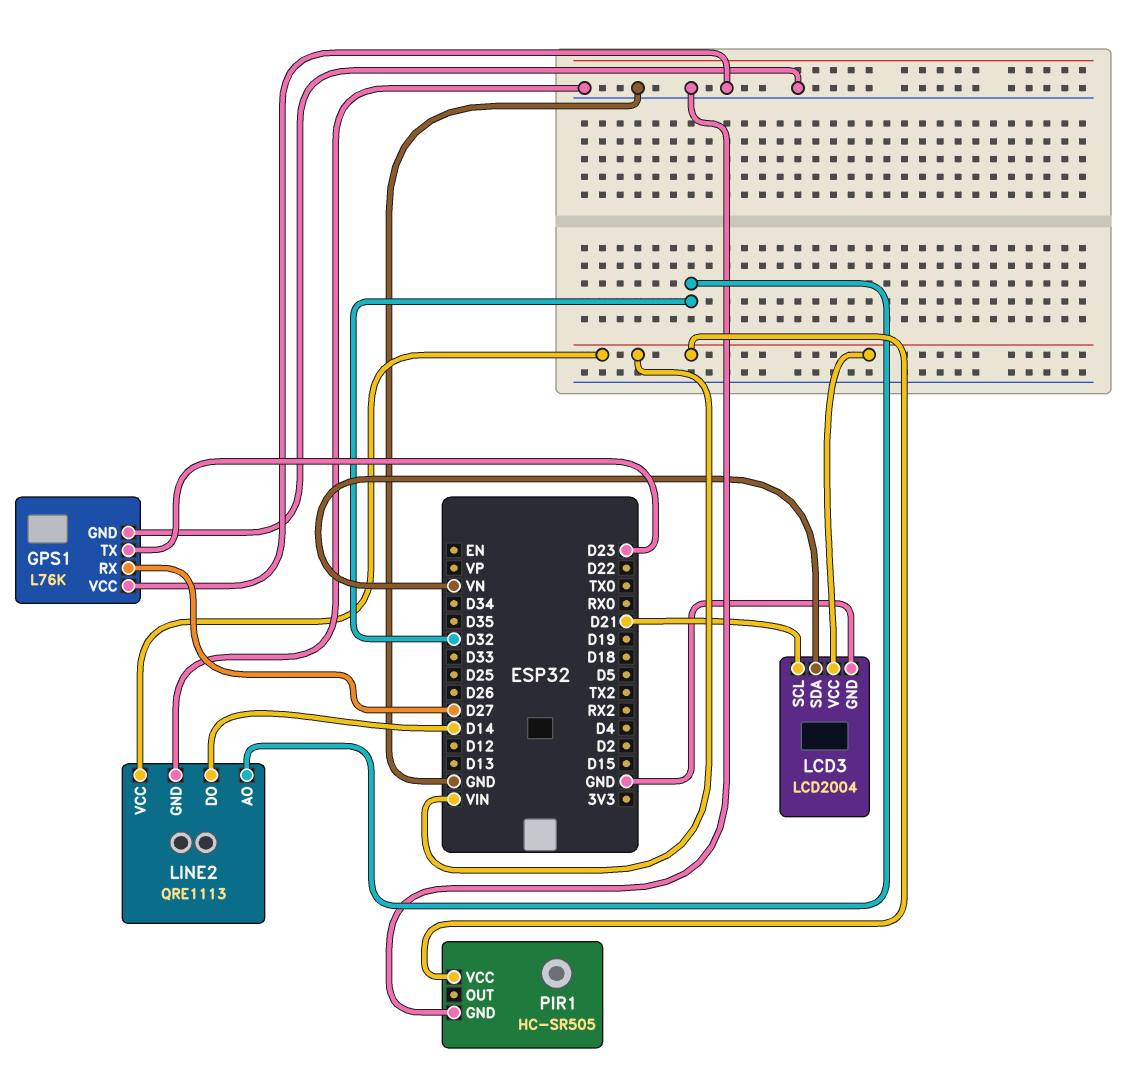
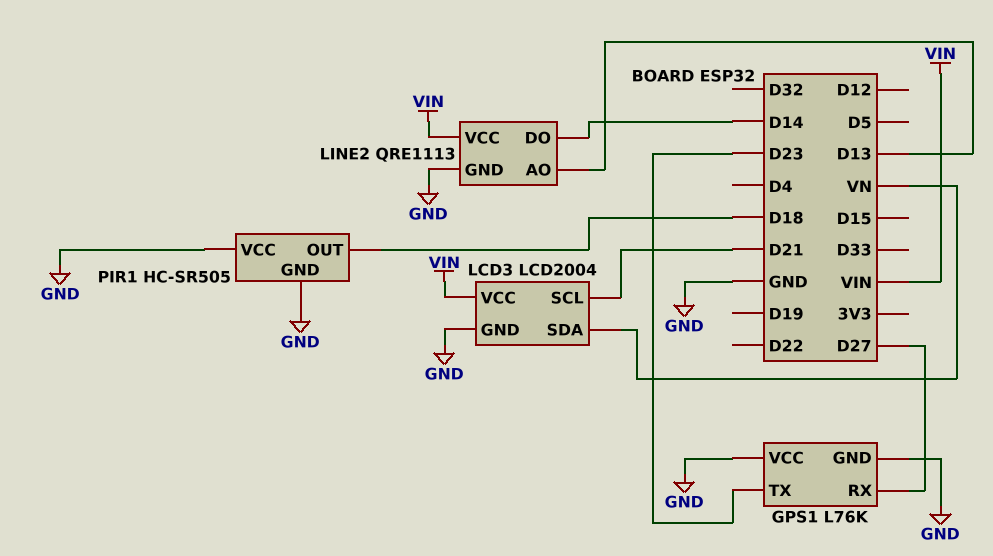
LINE2 pin AO: D32 -> D13
PIR1 pin OUT: none -> D18
PIR1 pin VCC: VIN -> GND

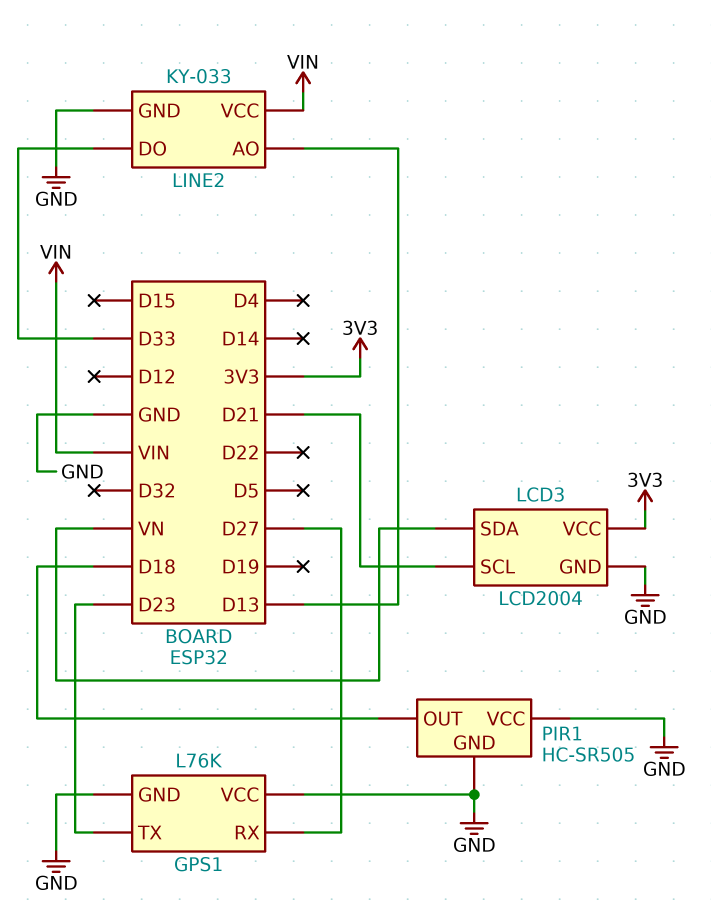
LCD3 pin VCC: VIN -> 3V3
LINE2: QRE1113 -> KY-033
LINE2 pin DO: D14 -> D33

